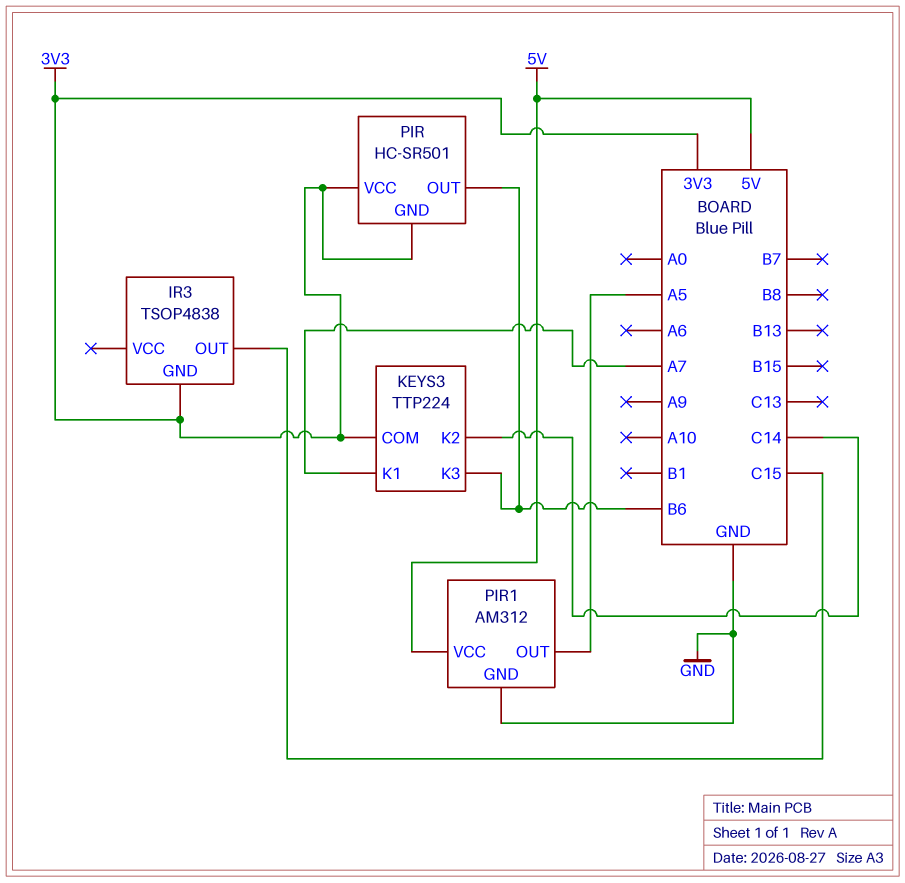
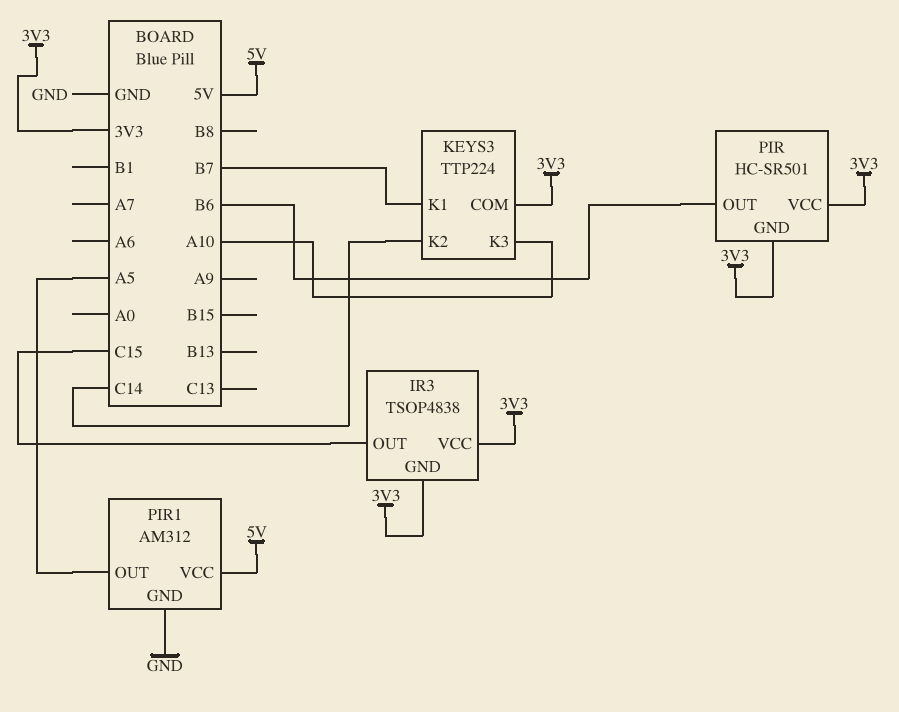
IR3 pin VCC: none -> 3V3
KEYS3 pin K1: A7 -> B7
KEYS3 pin K3: B6 -> A10

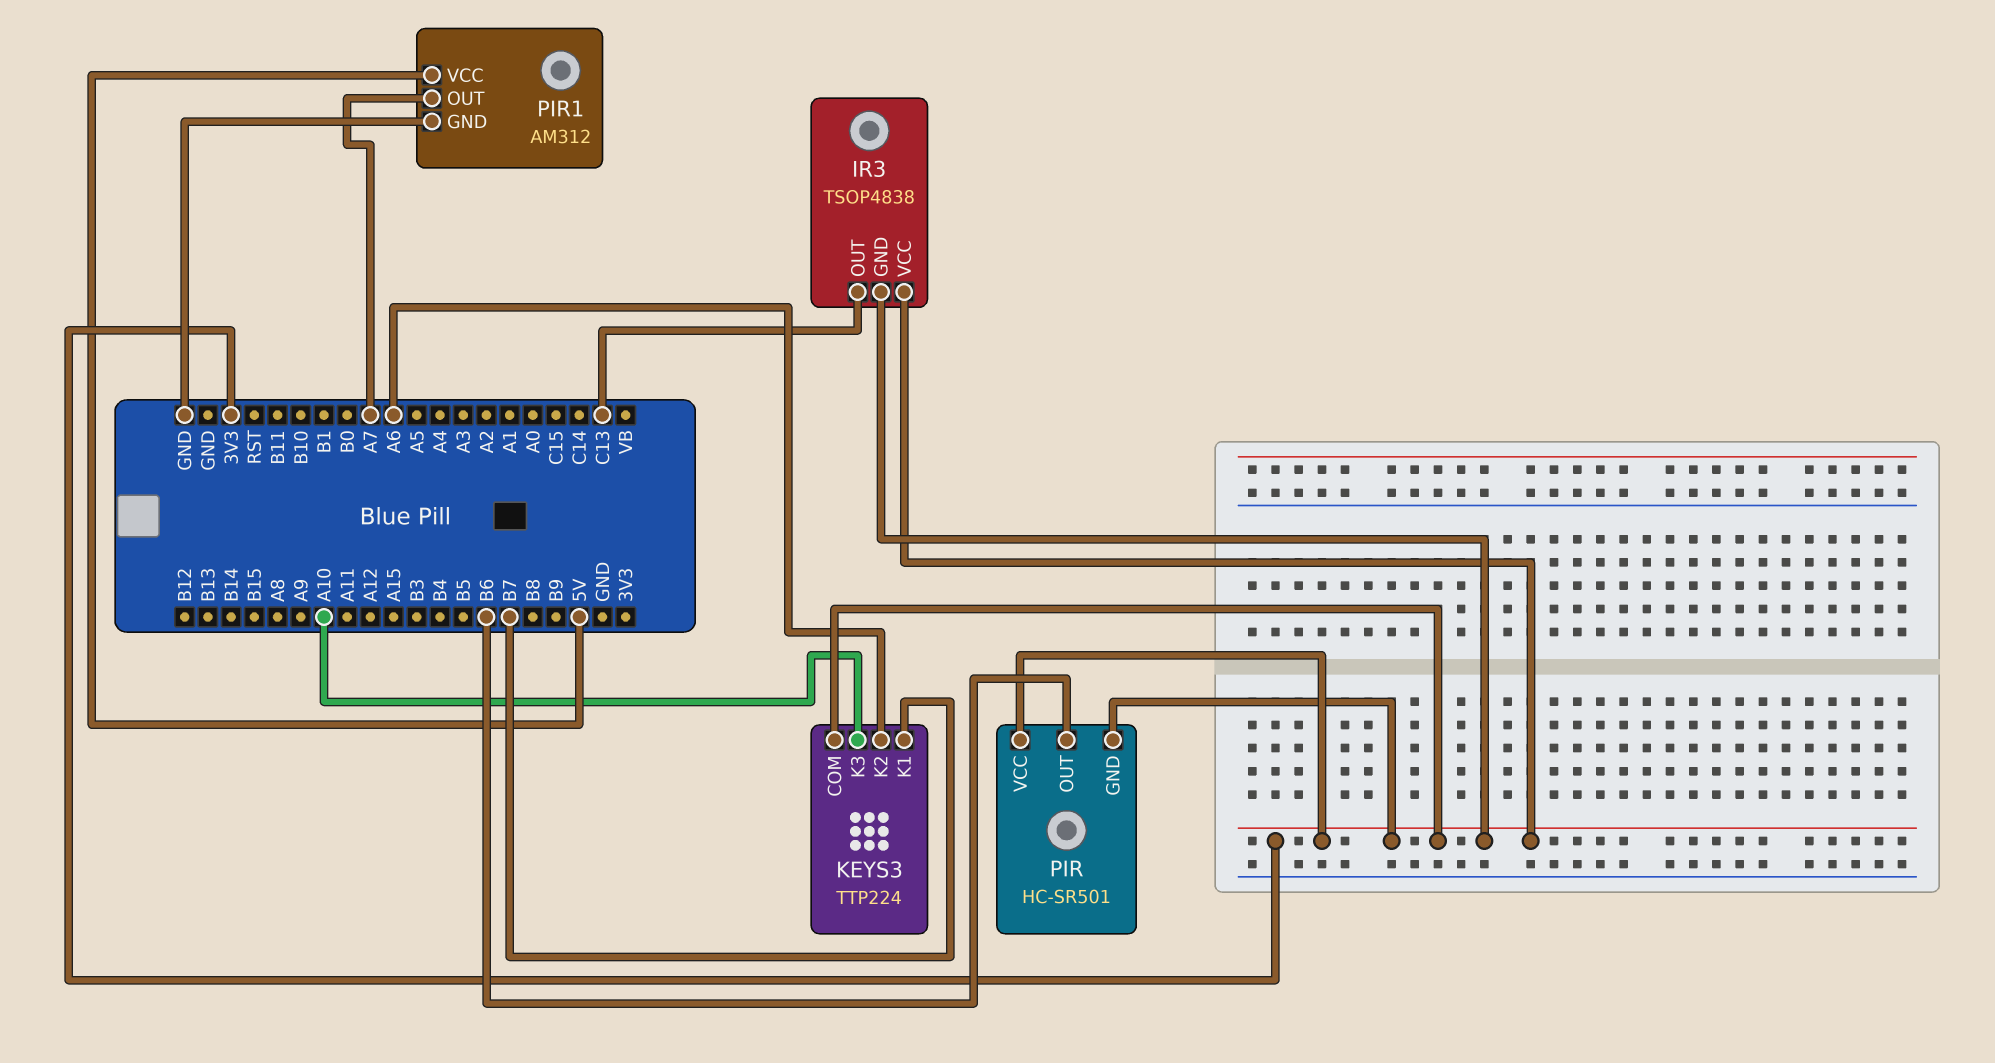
IR3 pin OUT: C15 -> C13
KEYS3 pin K2: C14 -> A6
PIR1 pin OUT: A5 -> A7

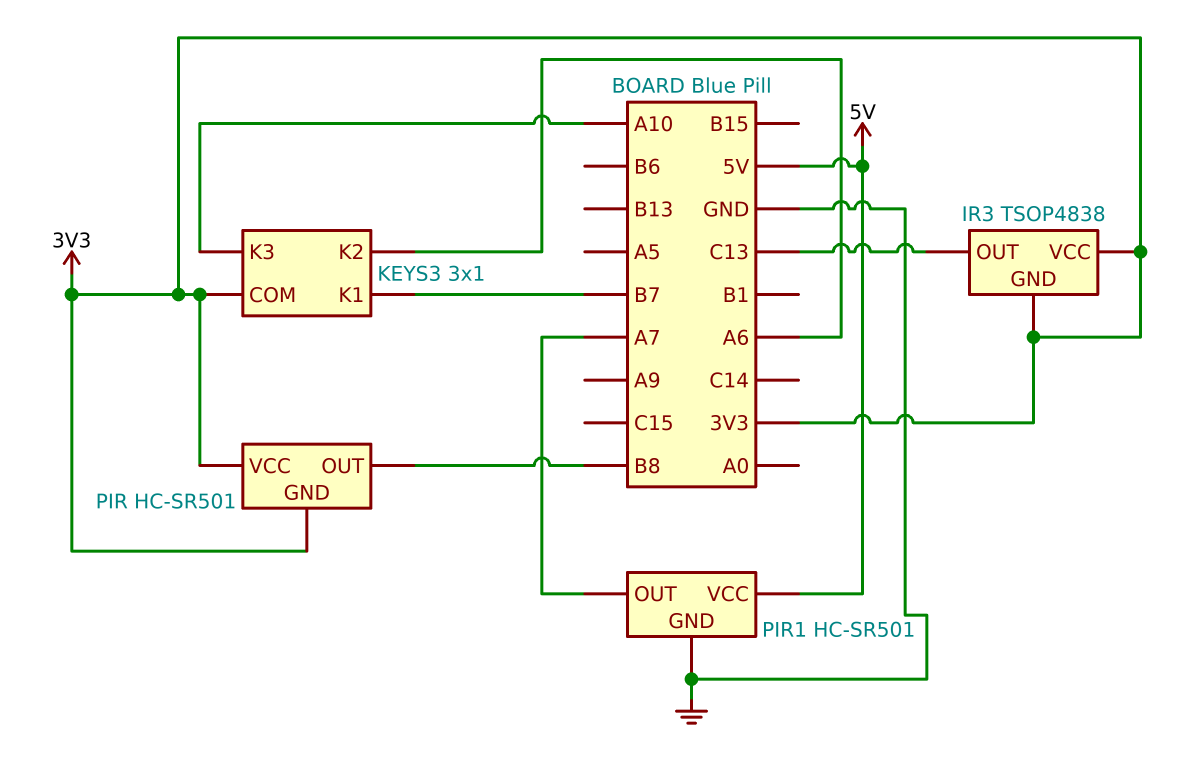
KEYS3: TTP224 -> 3x1
PIR pin OUT: B6 -> B8
PIR1: AM312 -> HC-SR501

